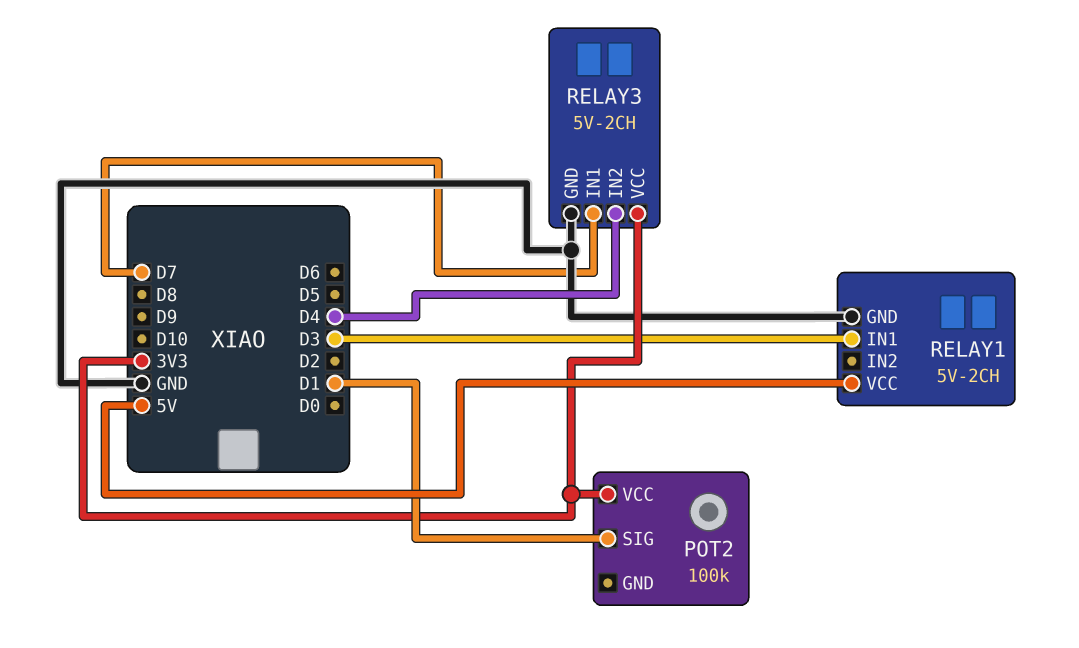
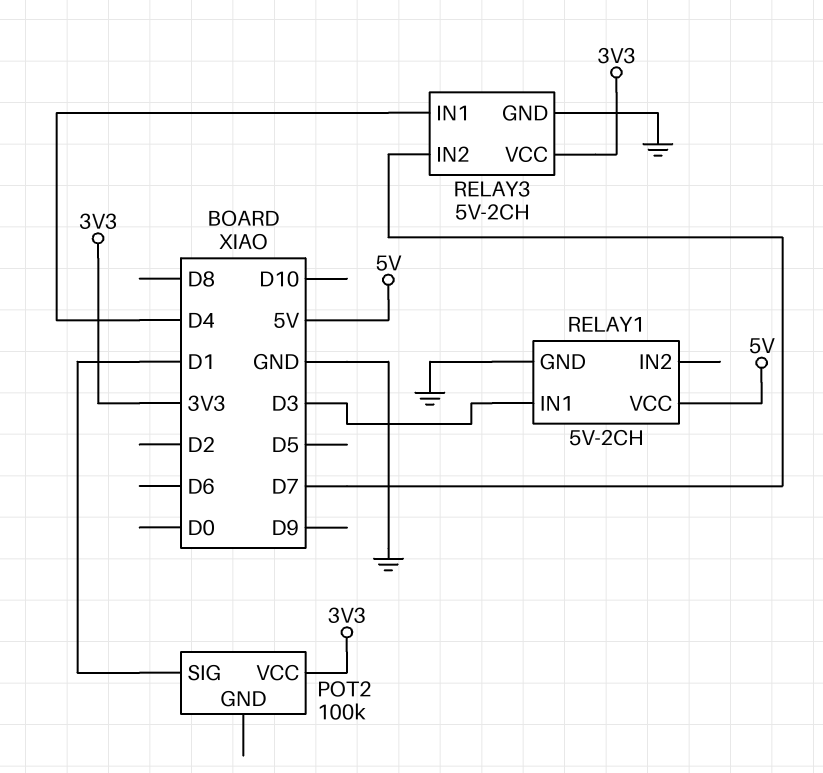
RELAY3 pin IN1: D7 -> D4
RELAY3 pin IN2: D4 -> D7

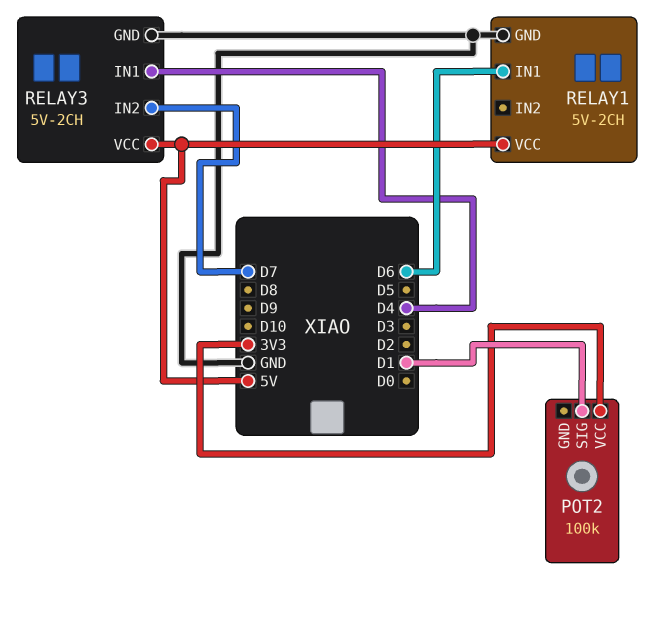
RELAY1 pin IN1: D3 -> D6
RELAY3 pin VCC: 3V3 -> 5V

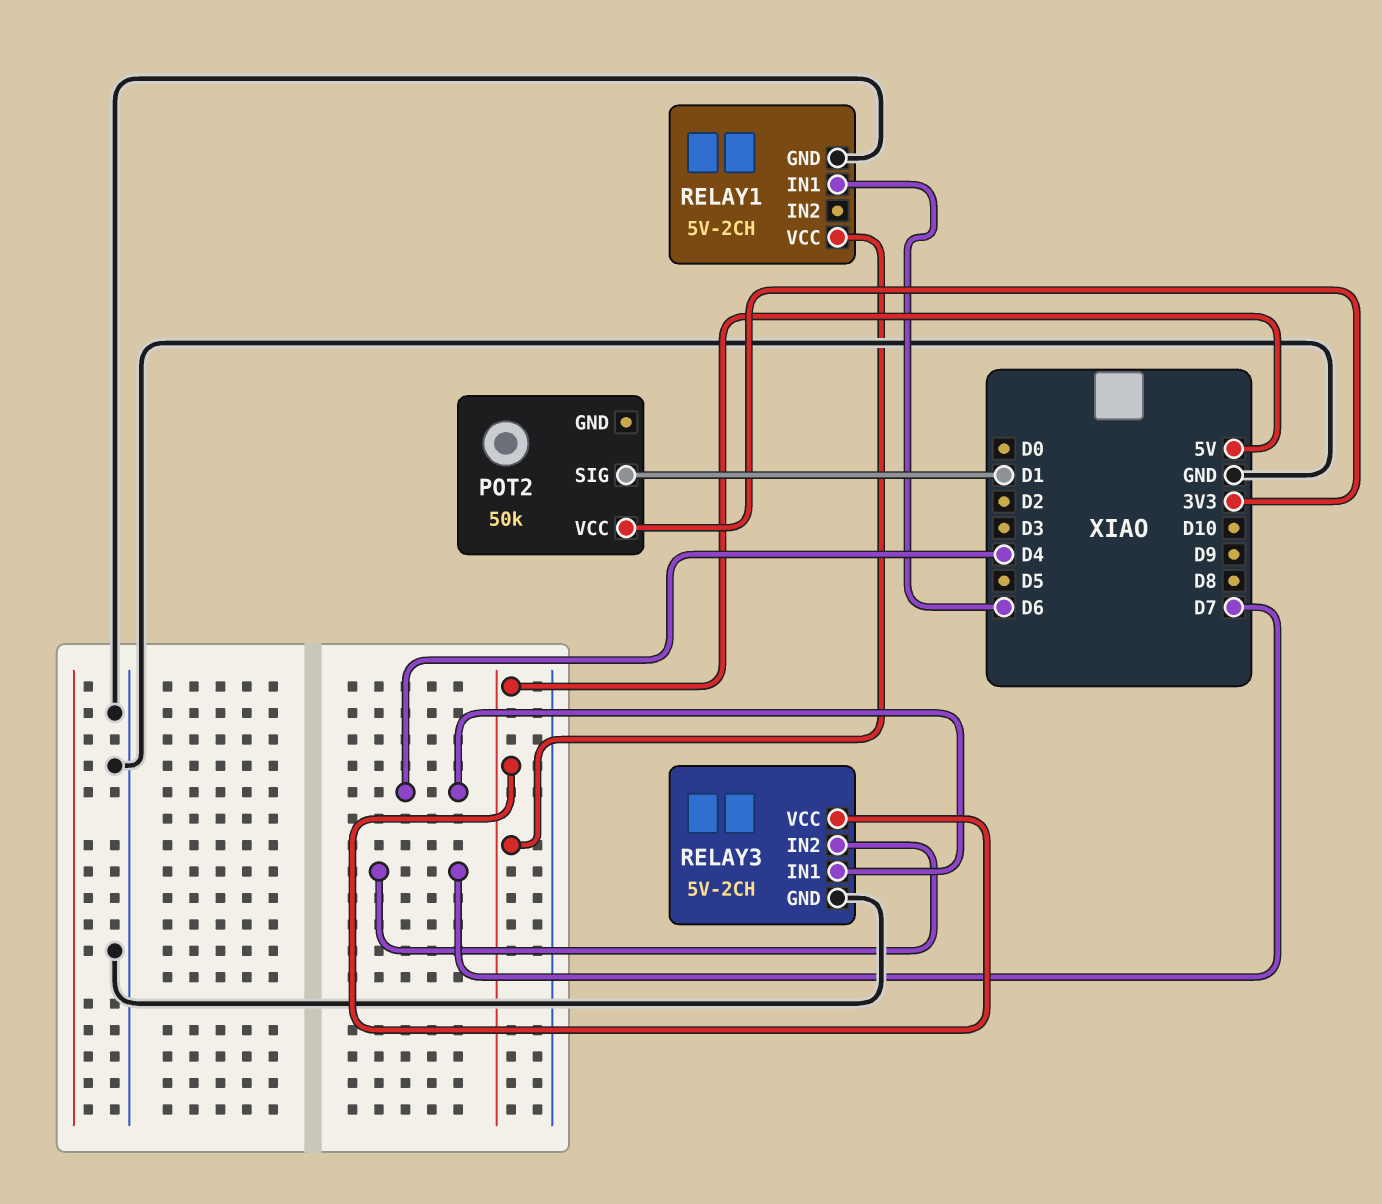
POT2: 100k -> 50k

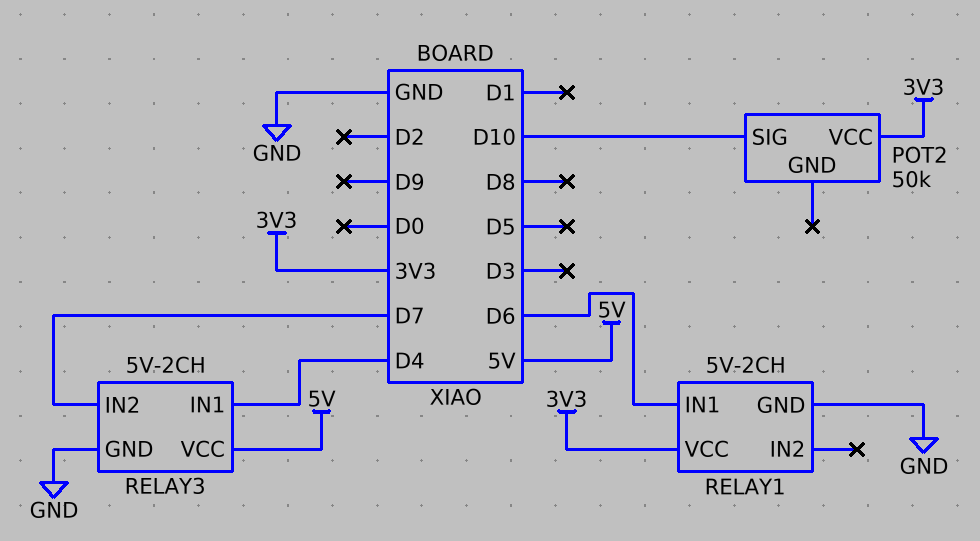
POT2 pin SIG: D1 -> D10
RELAY1 pin VCC: 5V -> 3V3

